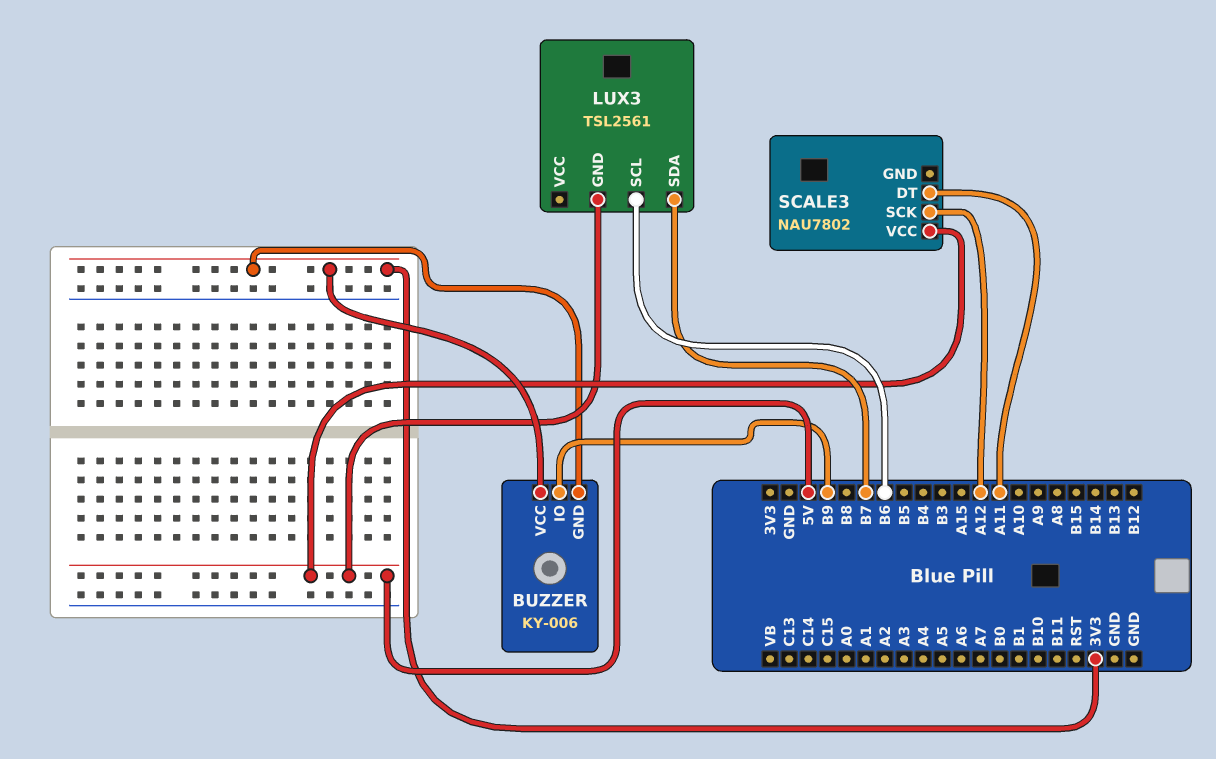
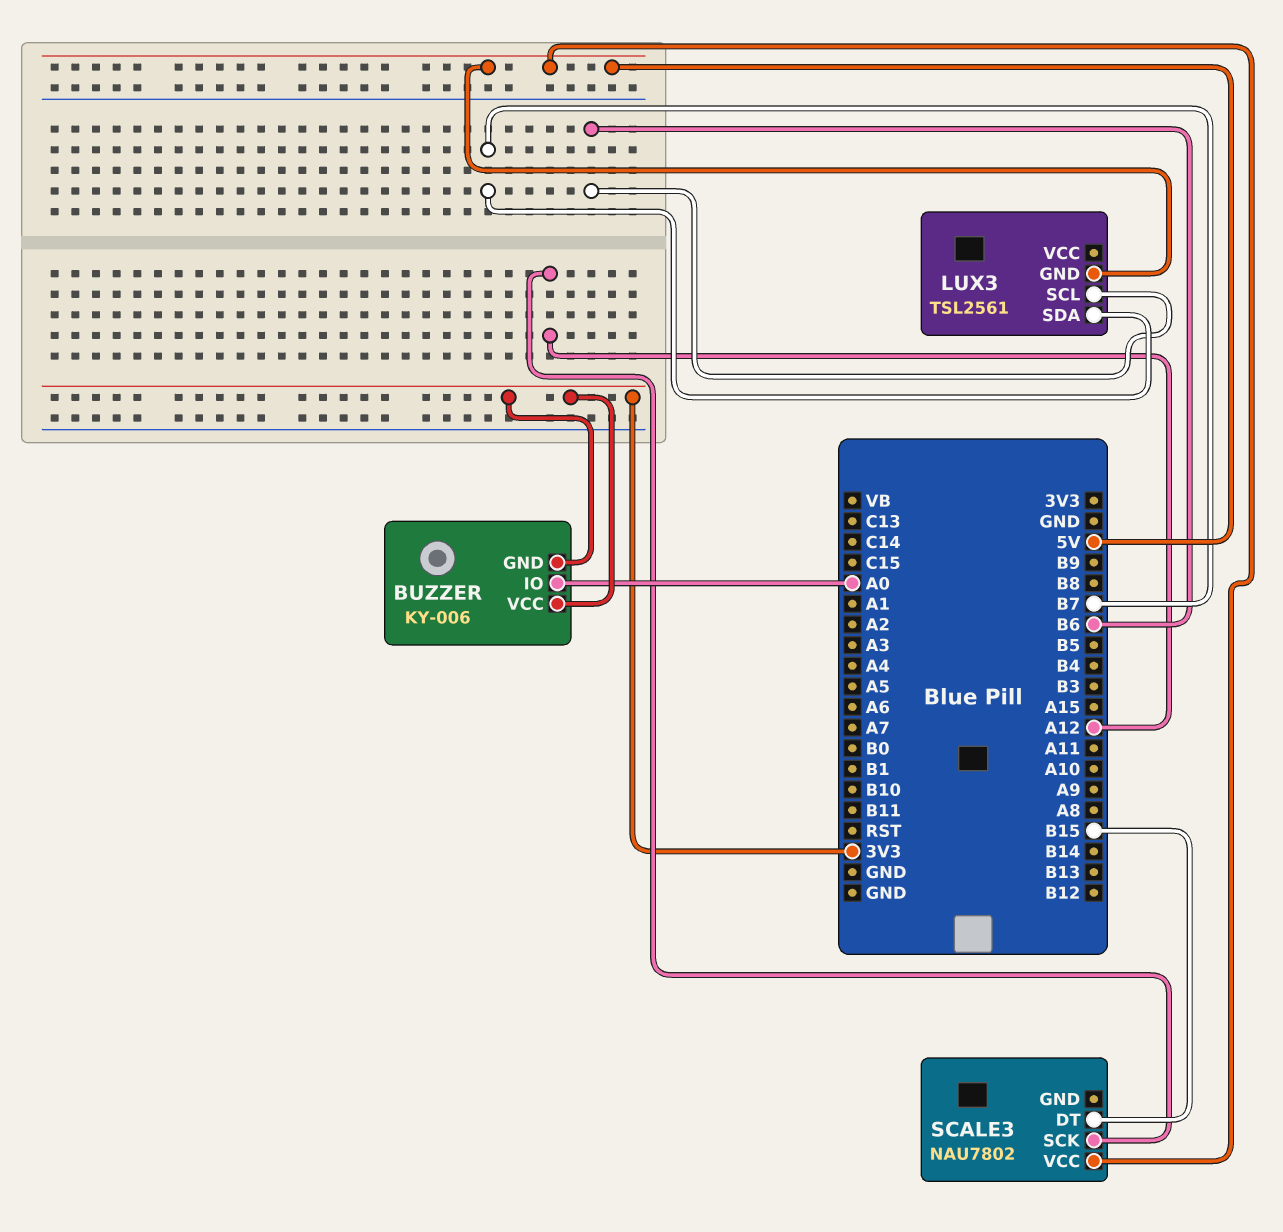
BUZZER pin IO: B9 -> A0
SCALE3 pin DT: A11 -> B15

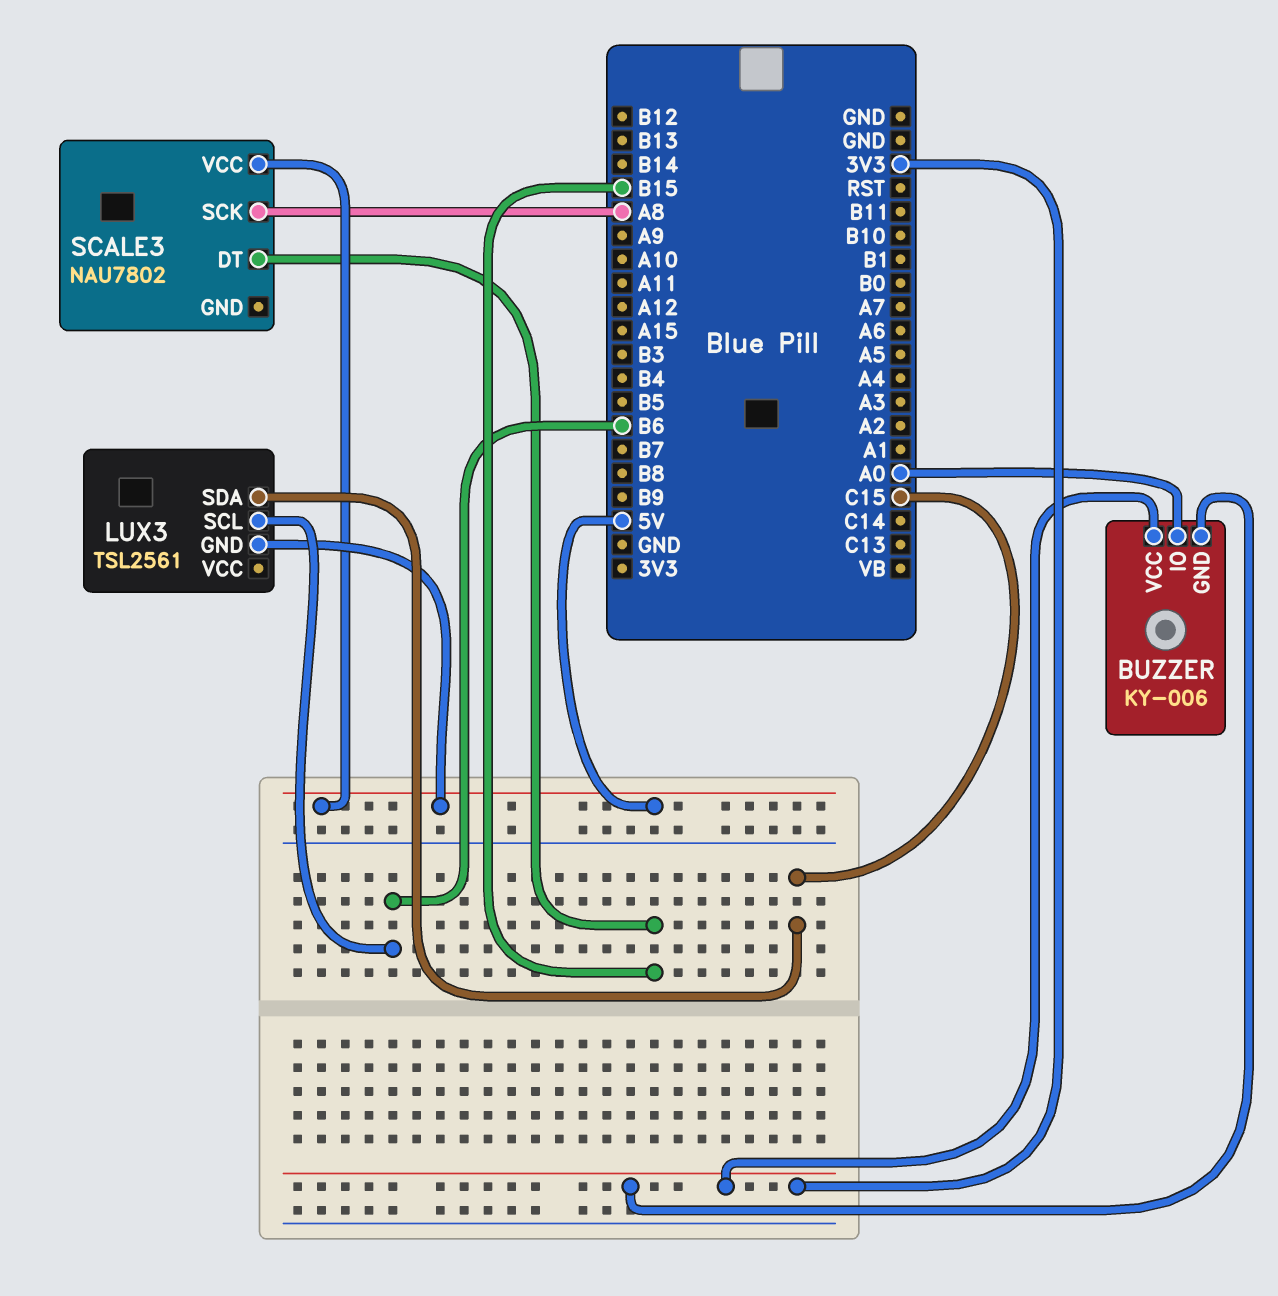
LUX3 pin SDA: B7 -> C15
SCALE3 pin SCK: A12 -> A8

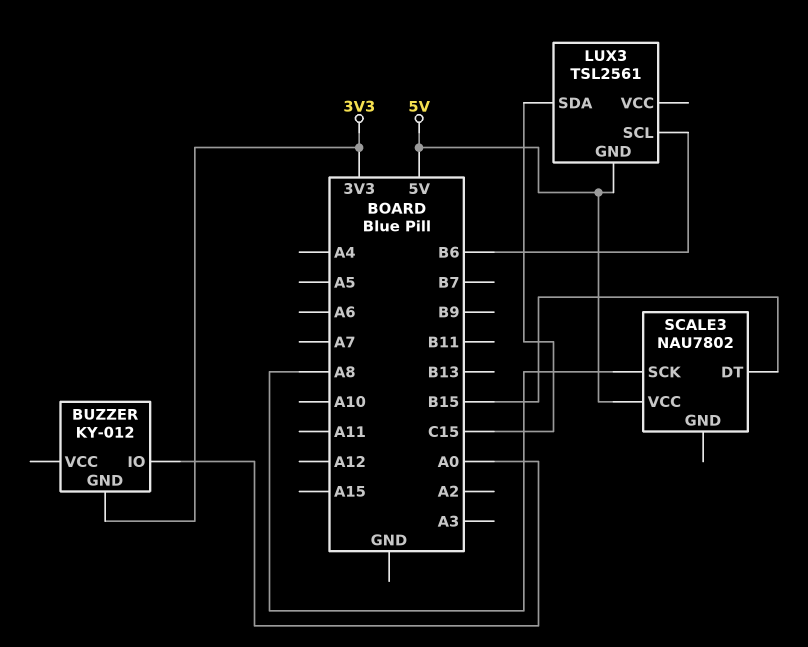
BUZZER: KY-006 -> KY-012
BUZZER pin VCC: 3V3 -> none

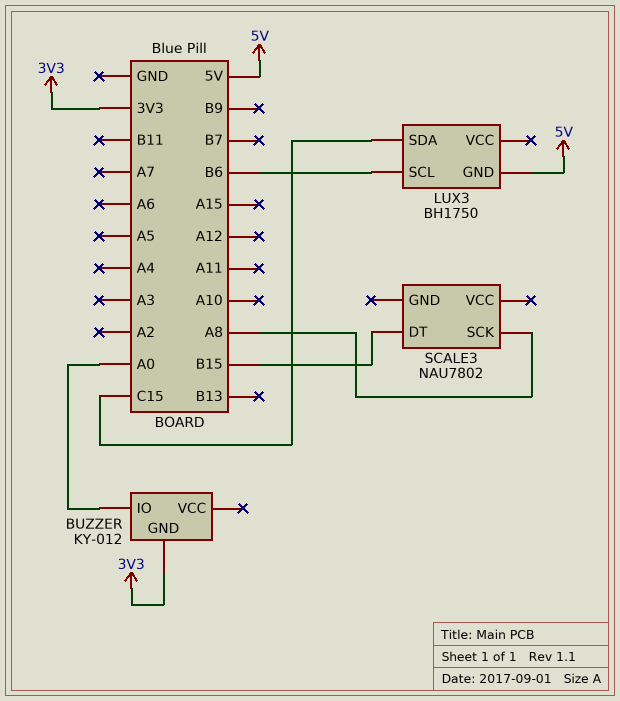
LUX3: TSL2561 -> BH1750
SCALE3 pin VCC: 5V -> none

